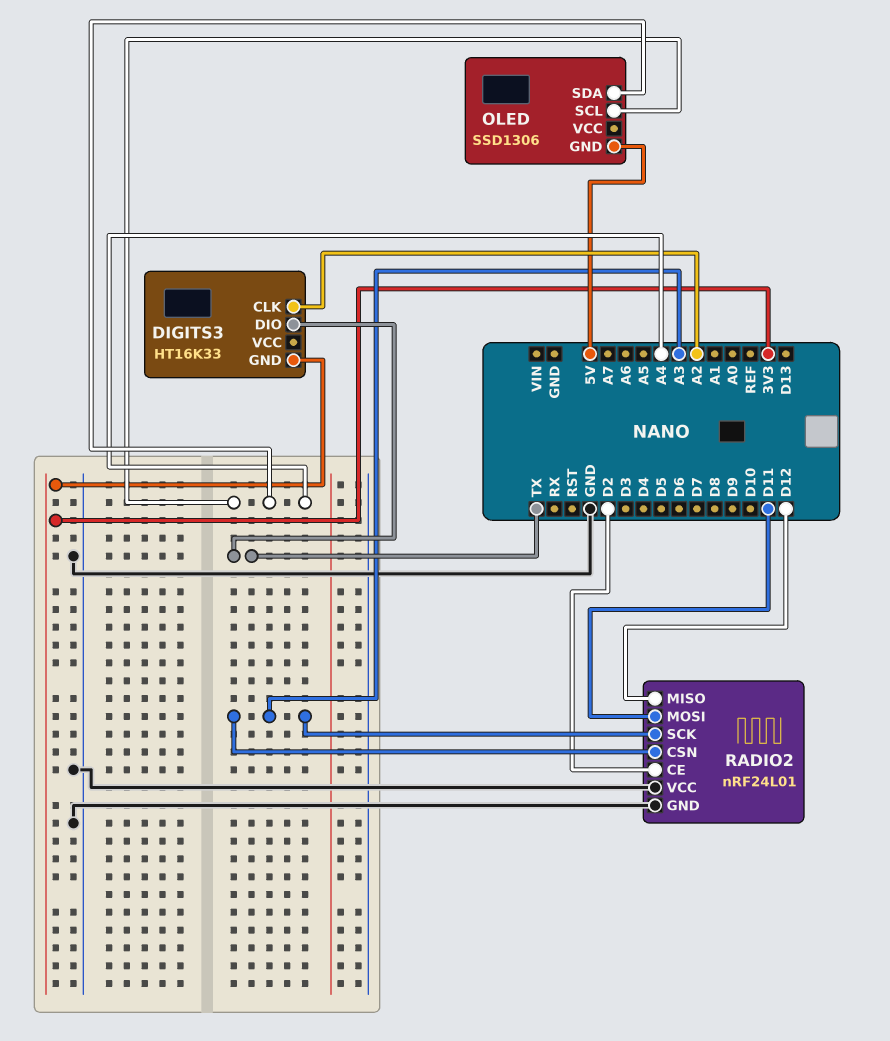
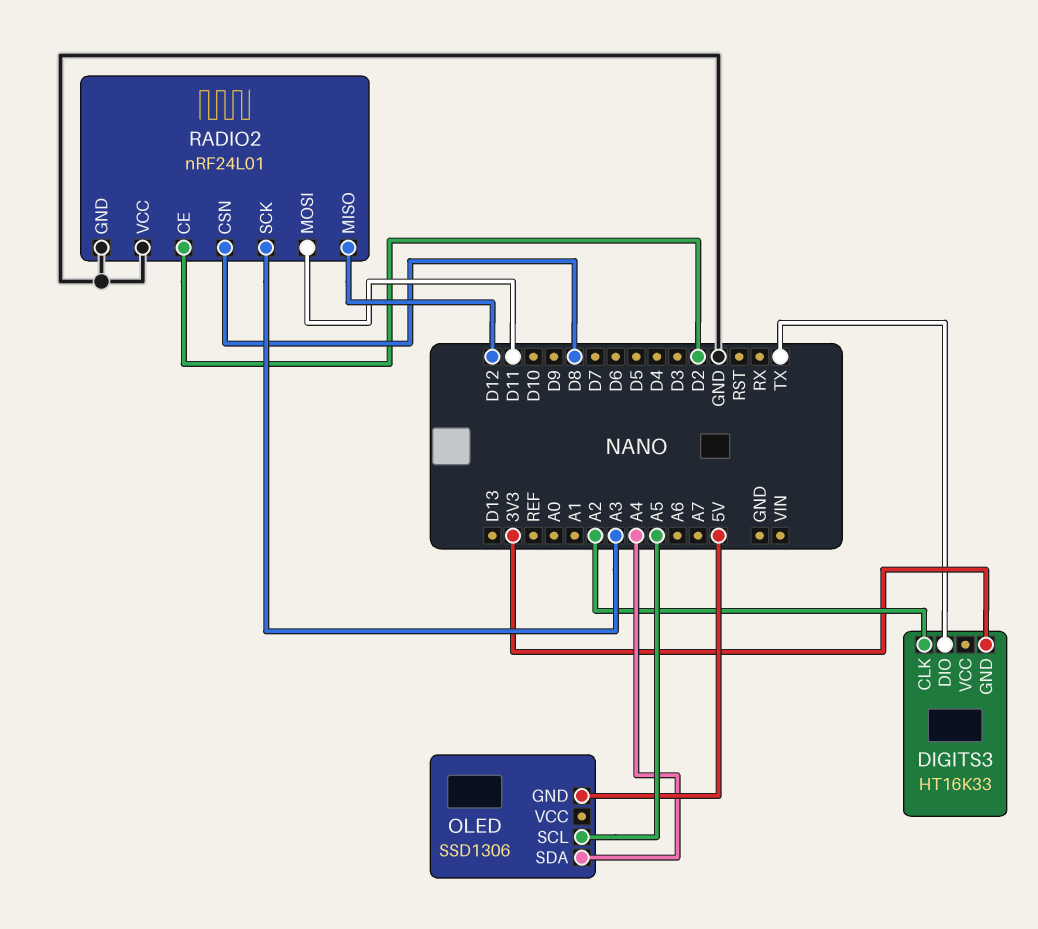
OLED pin SCL: A4 -> A5
RADIO2 pin CSN: A3 -> D8

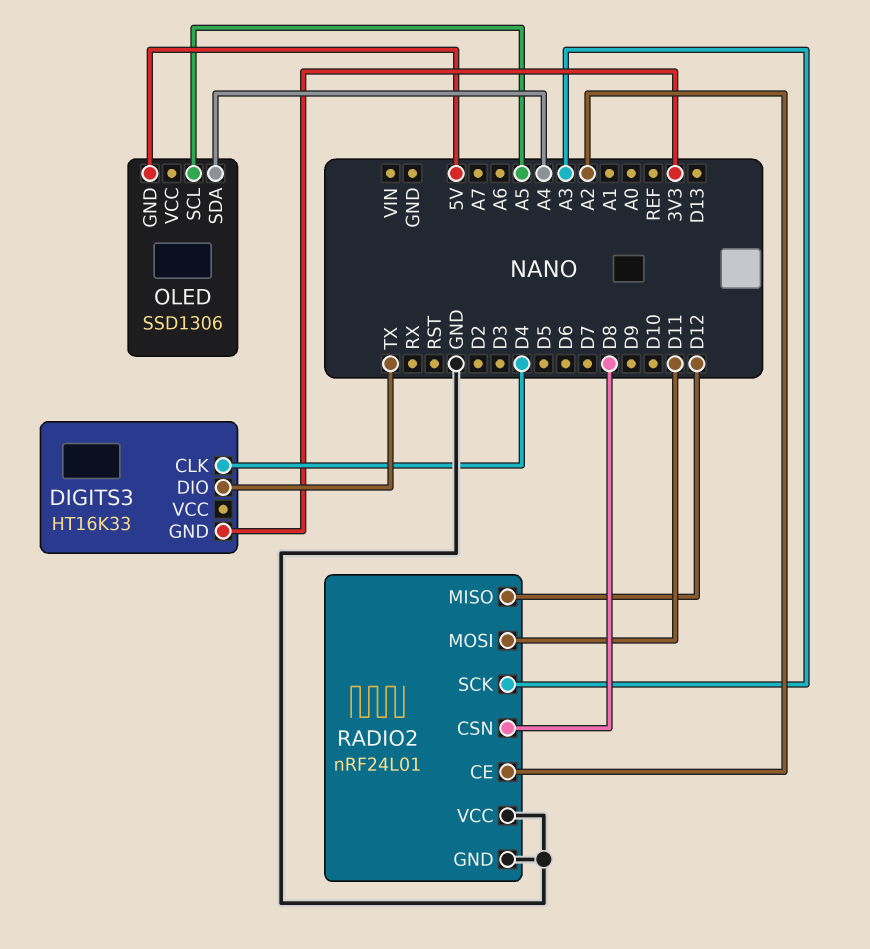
DIGITS3 pin CLK: A2 -> D4
RADIO2 pin CE: D2 -> A2

